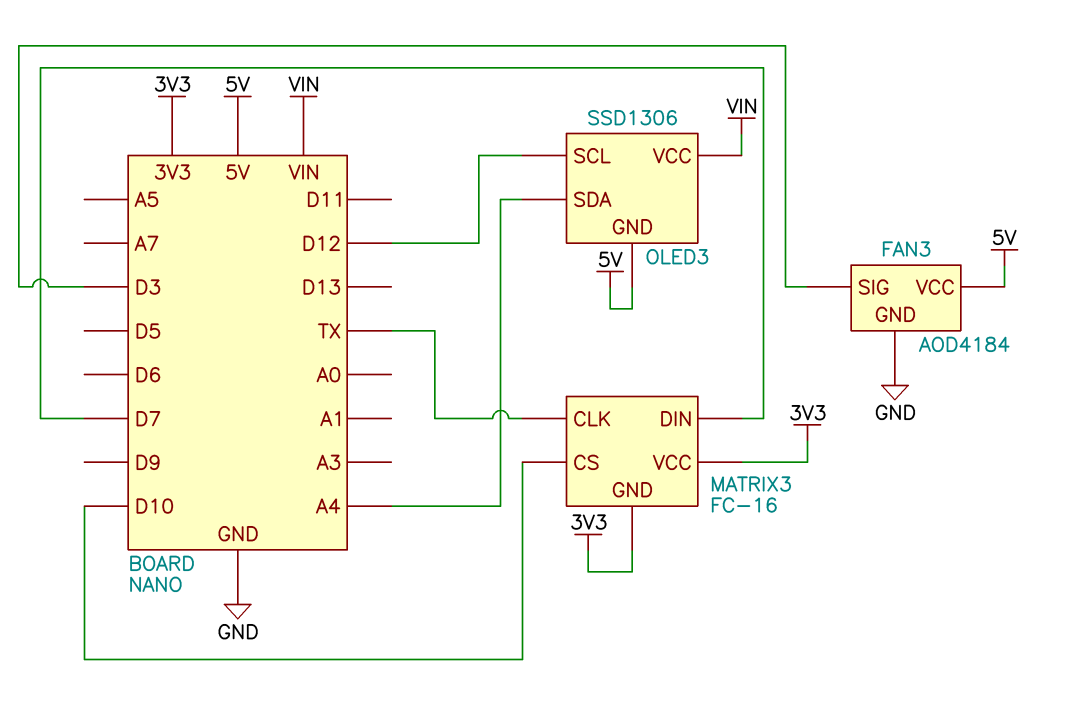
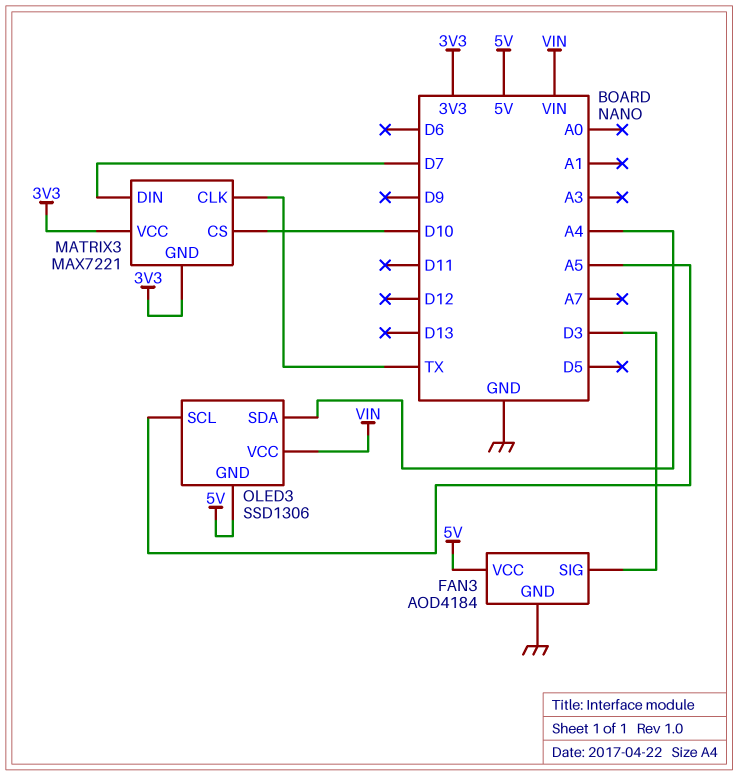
MATRIX3: FC-16 -> MAX7221
OLED3 pin SCL: D12 -> A5

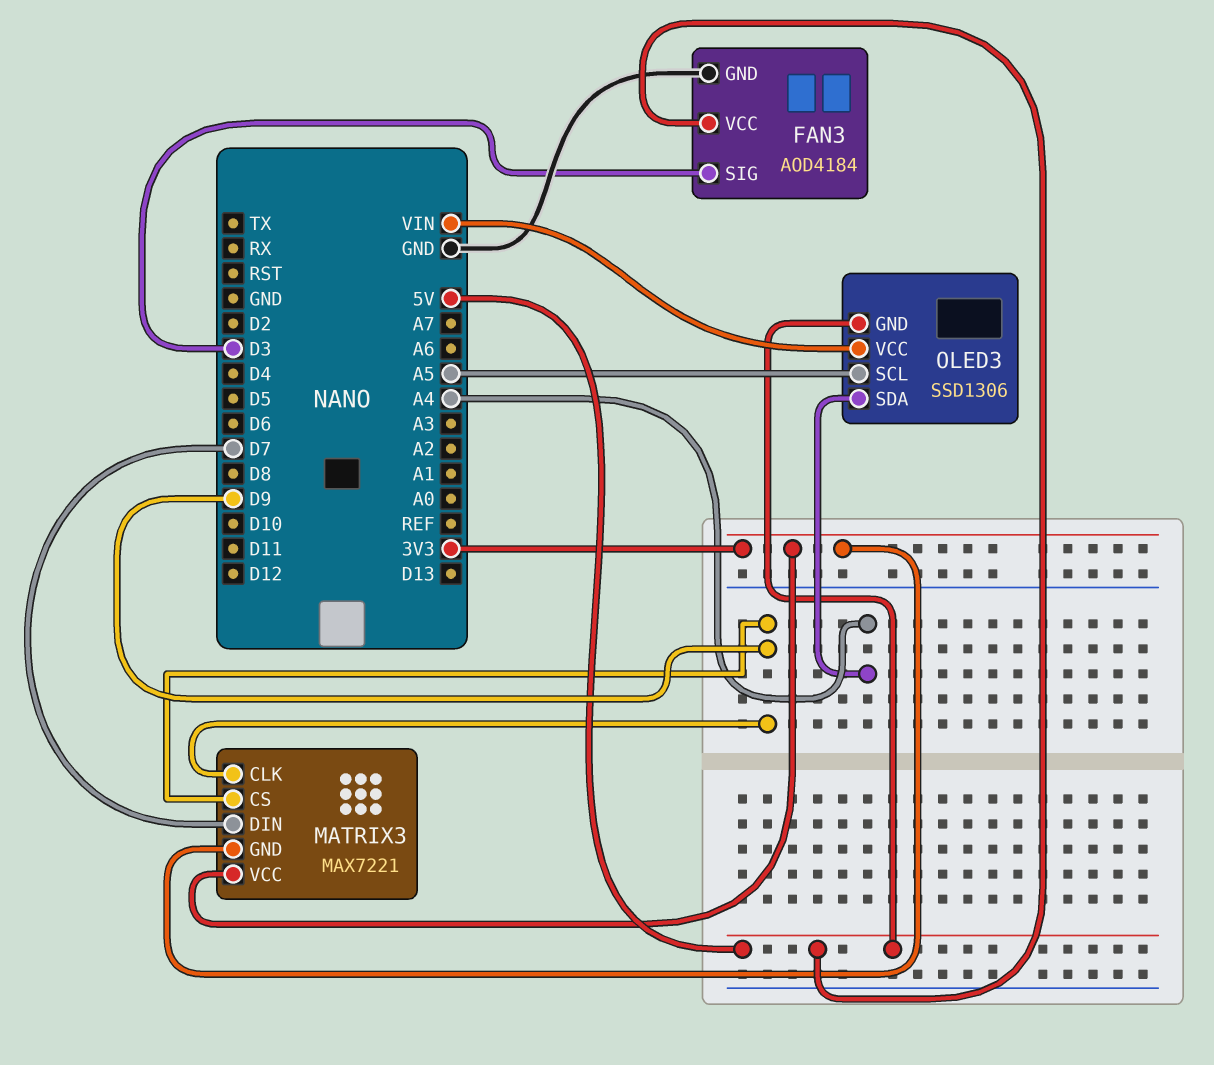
MATRIX3 pin CLK: TX -> D9
MATRIX3 pin CS: D10 -> D9

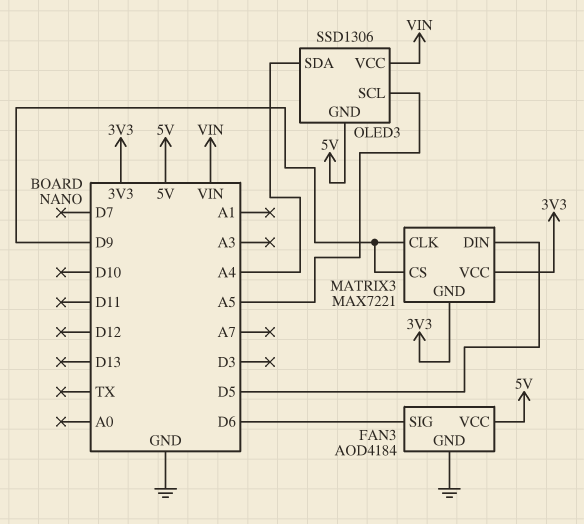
FAN3 pin SIG: D3 -> D6
MATRIX3 pin DIN: D7 -> D5

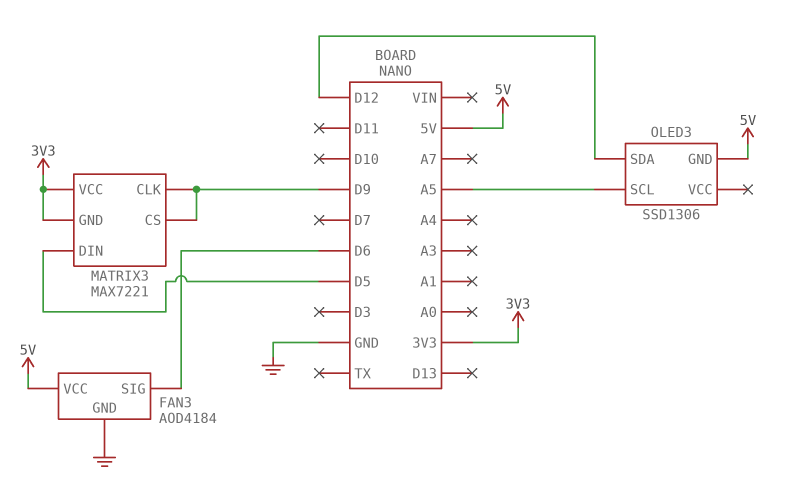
OLED3 pin SDA: A4 -> D12
OLED3 pin VCC: VIN -> none

